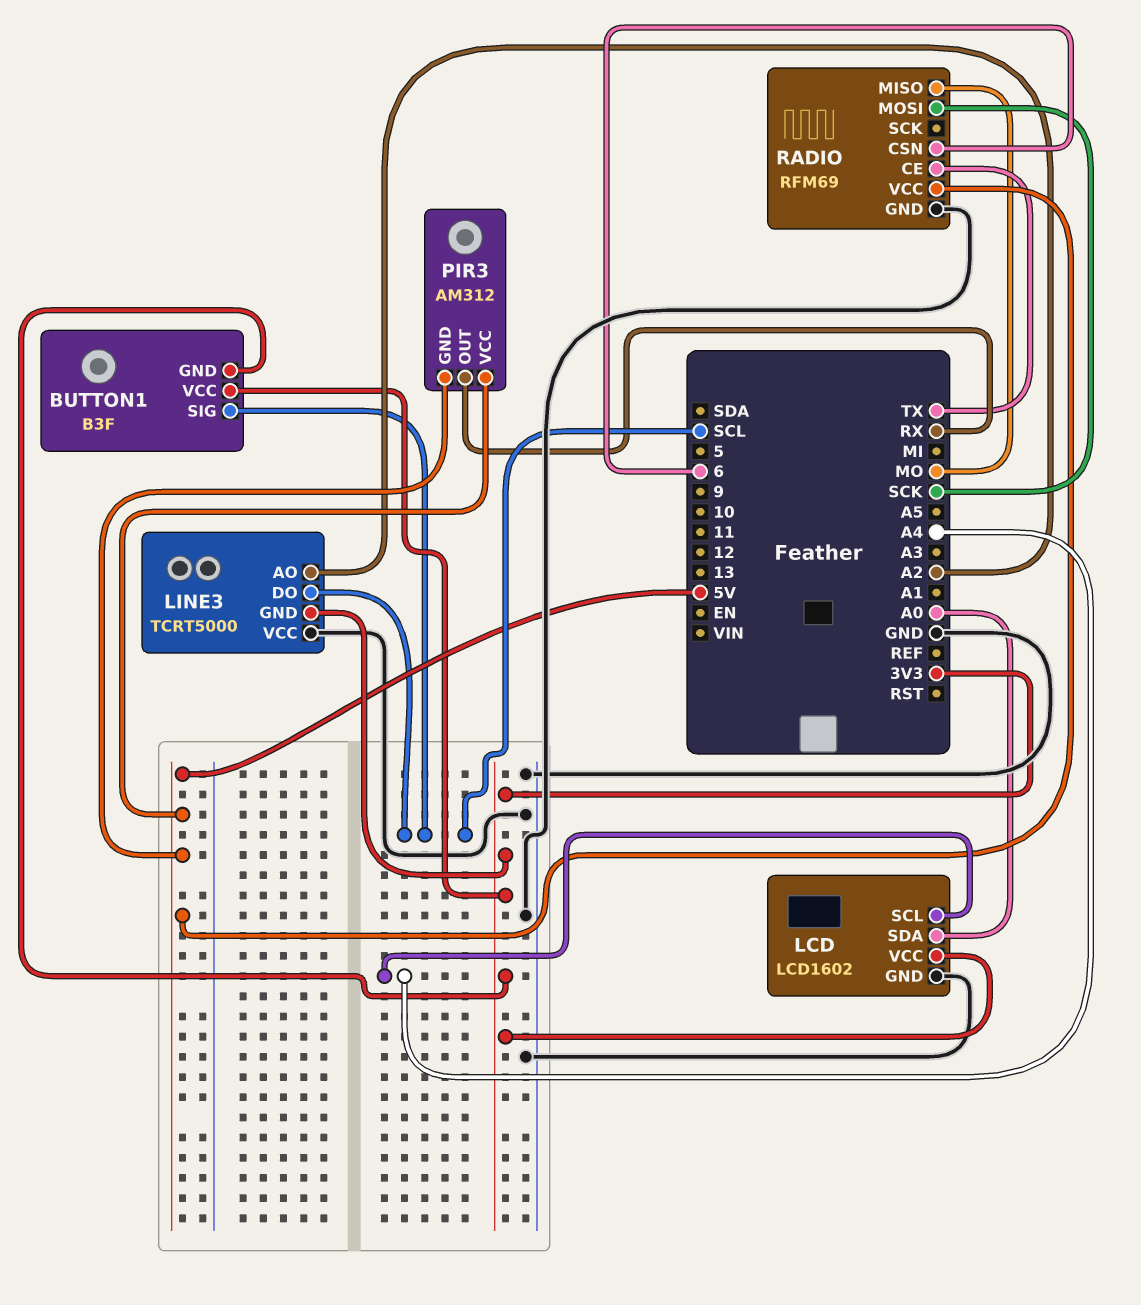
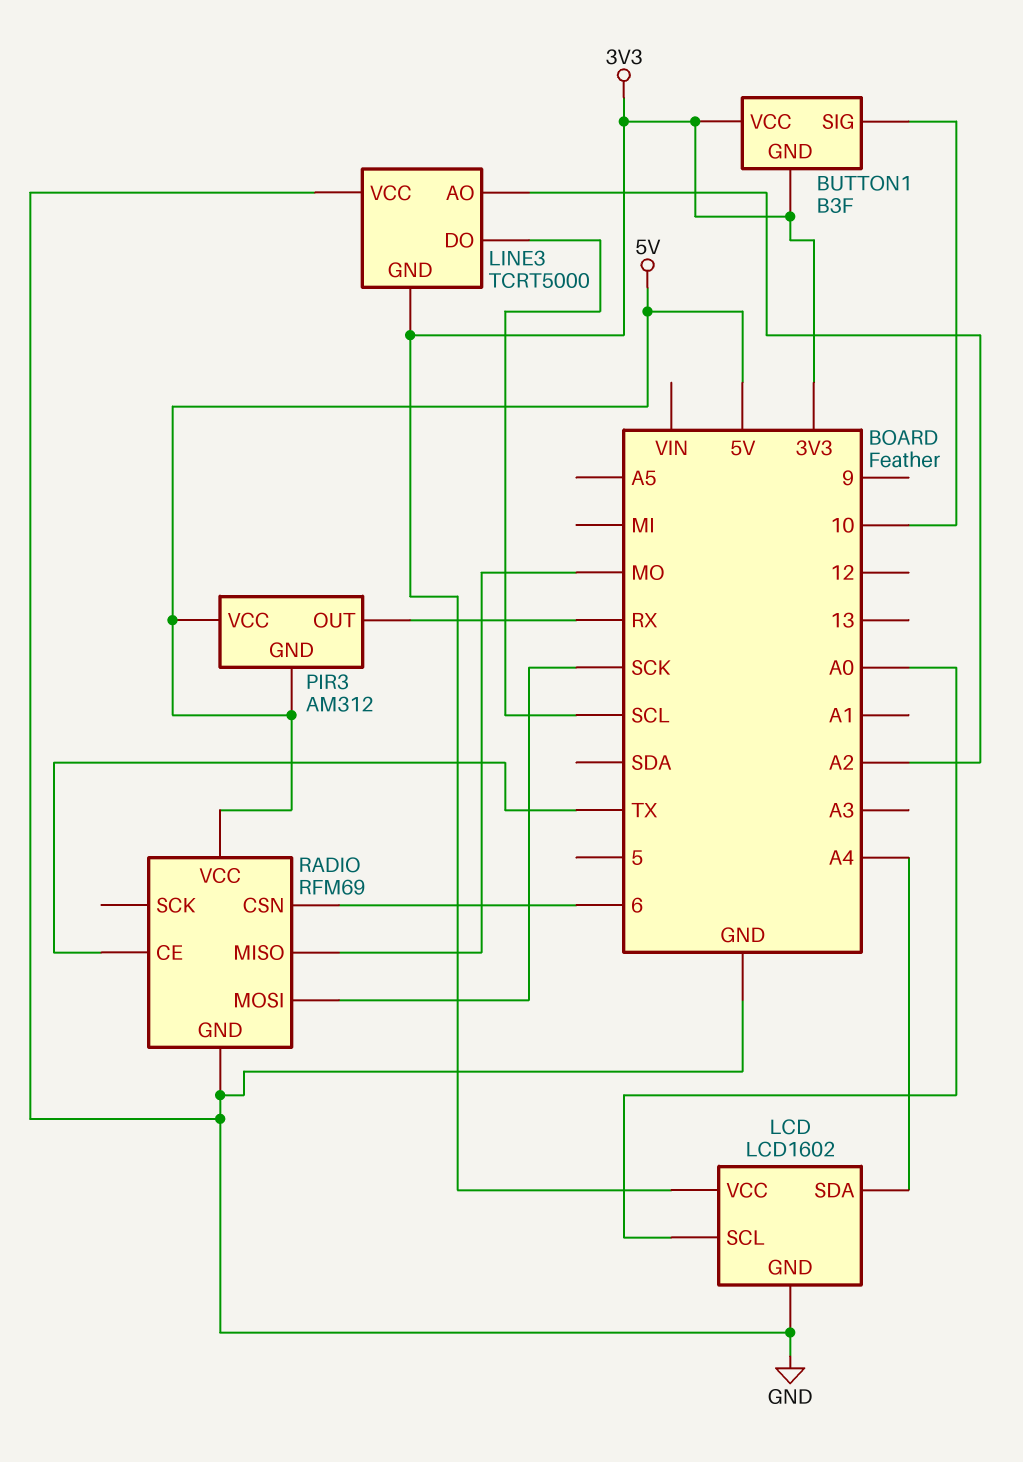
BUTTON1 pin SIG: SCL -> 10
LCD pin SCL: A4 -> A0
LCD pin SDA: A0 -> A4

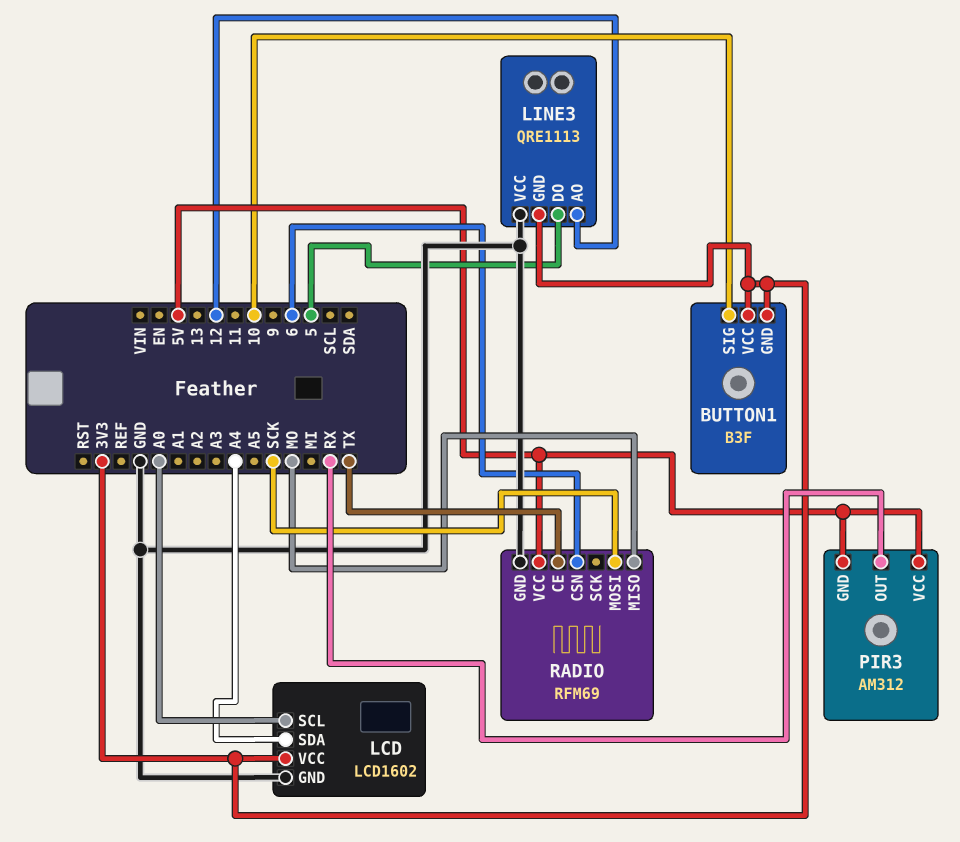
LINE3: TCRT5000 -> QRE1113
LINE3 pin AO: A2 -> 12
LINE3 pin DO: SCL -> 5

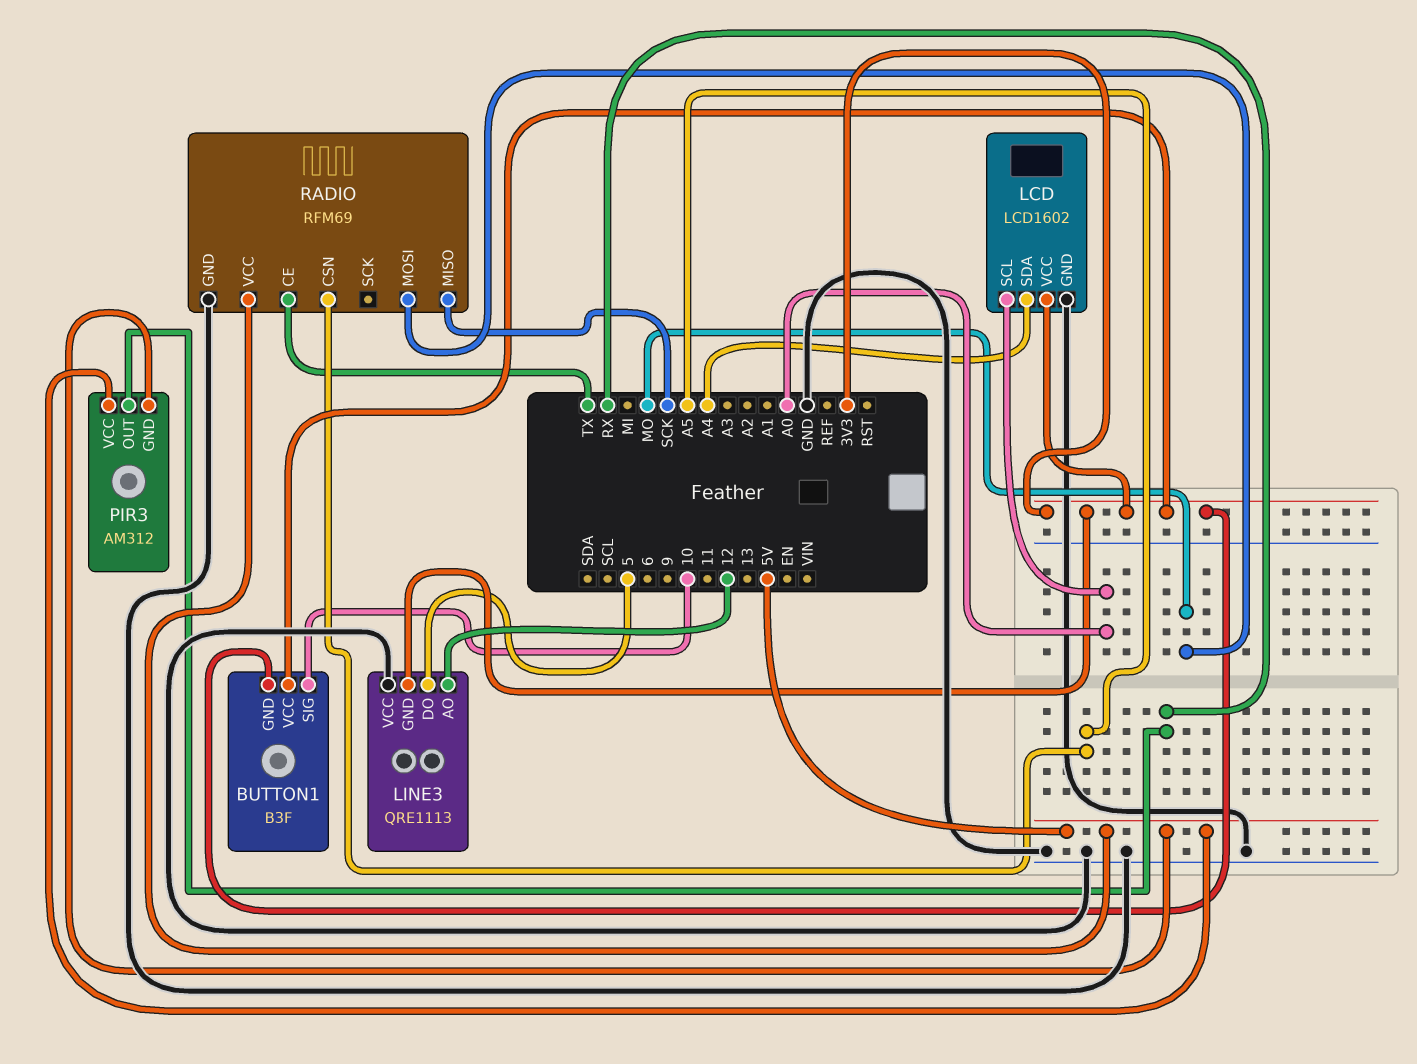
RADIO pin CSN: 6 -> A5
RADIO pin MISO: MO -> SCK
RADIO pin MOSI: SCK -> MO

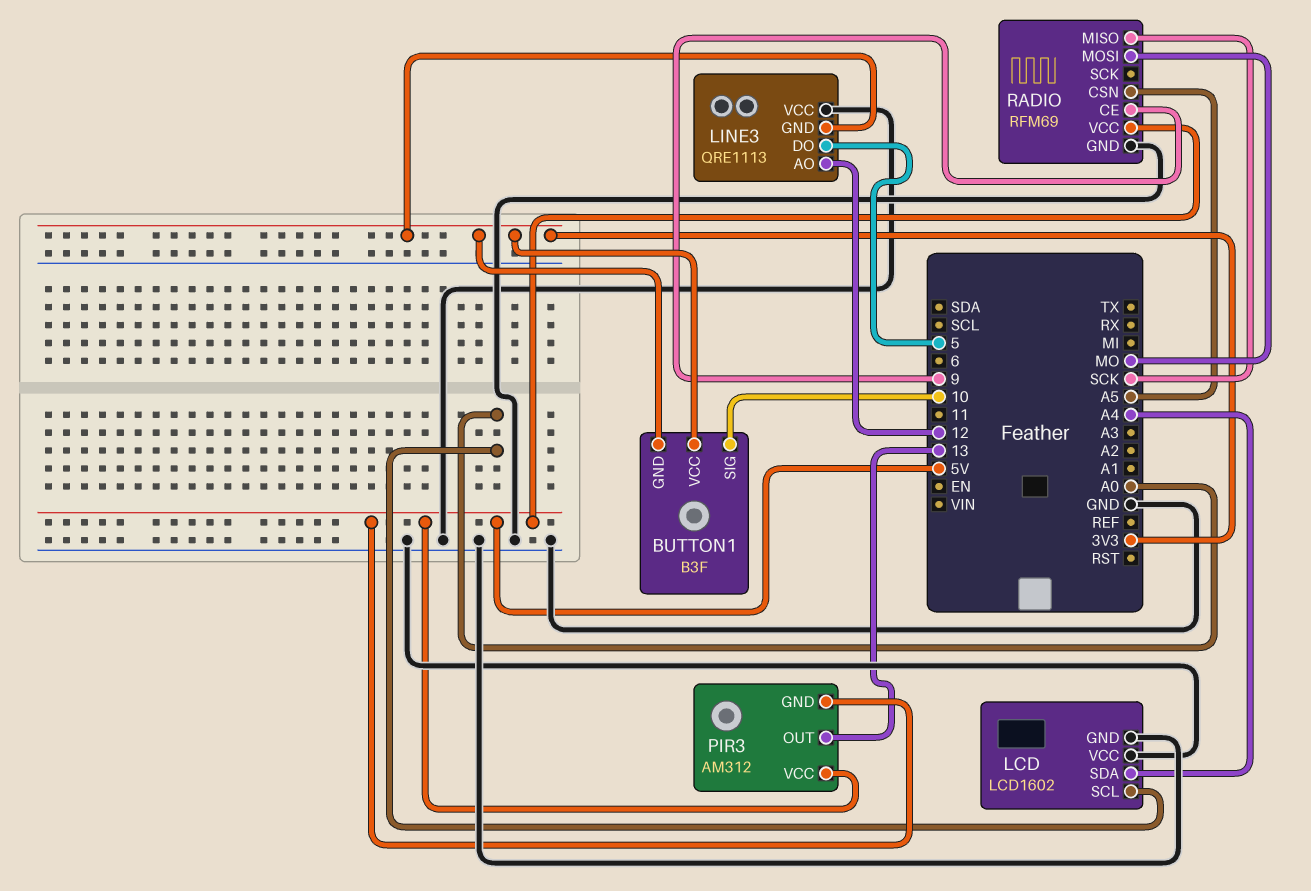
LCD pin VCC: 3V3 -> GND
PIR3 pin OUT: RX -> 13
RADIO pin CE: TX -> 9

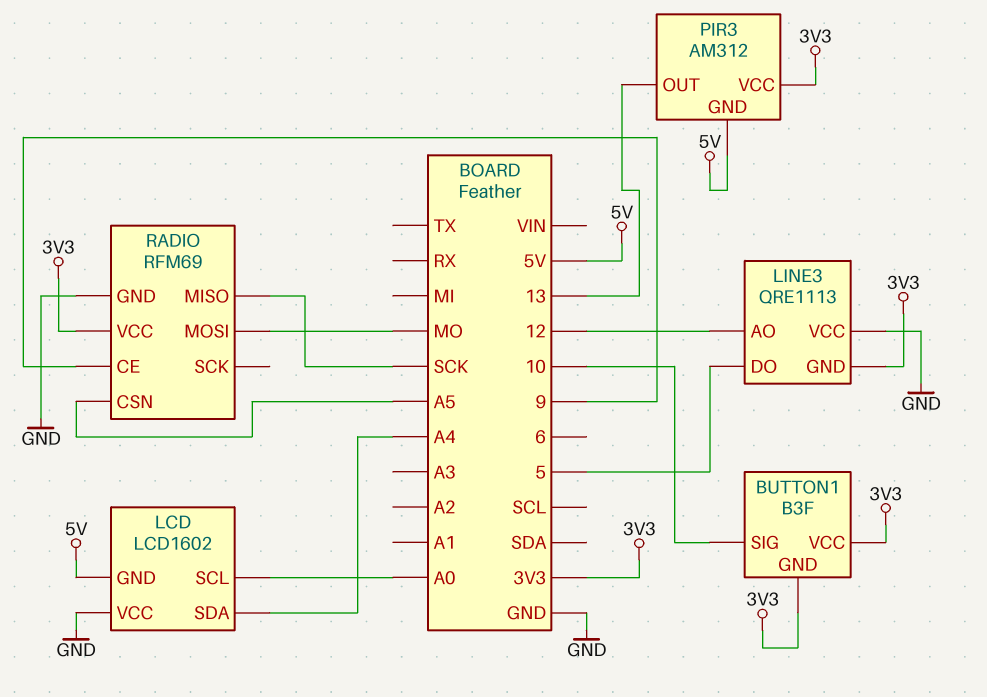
LCD pin GND: GND -> 5V
PIR3 pin VCC: 5V -> 3V3
RADIO pin VCC: 5V -> 3V3

